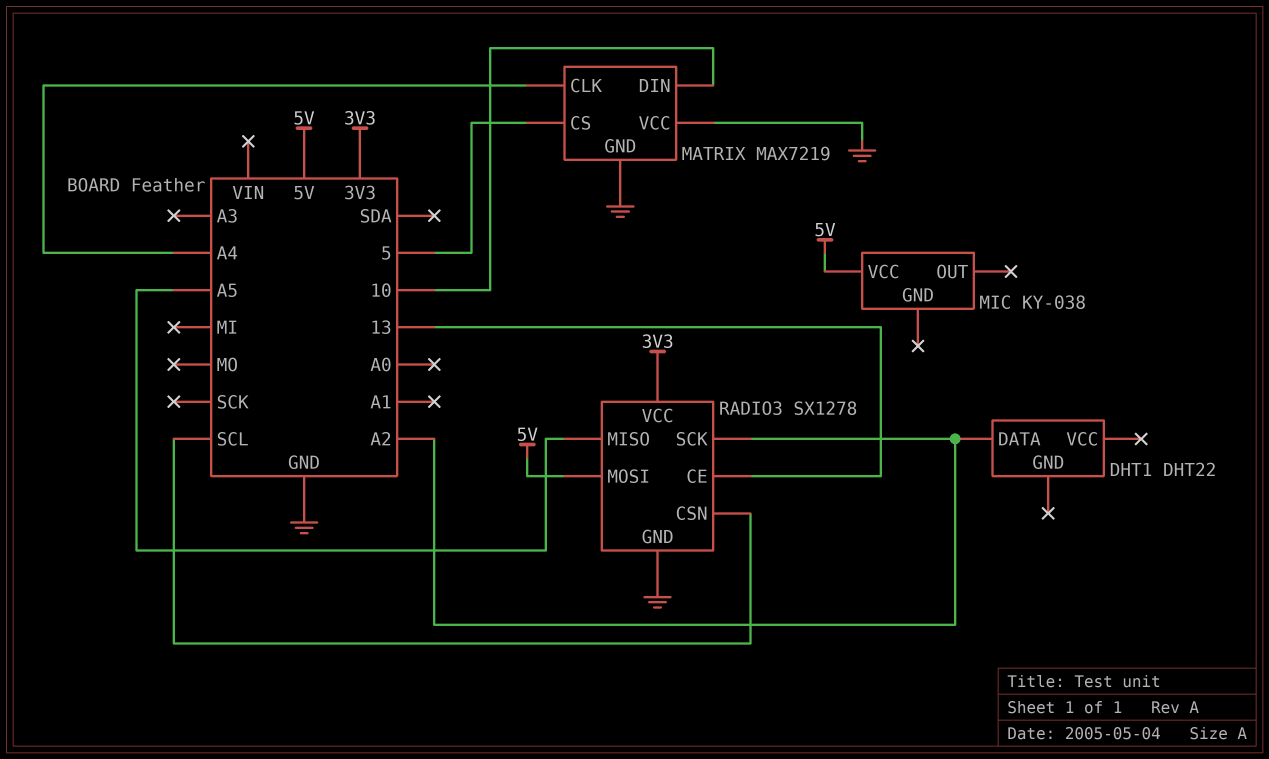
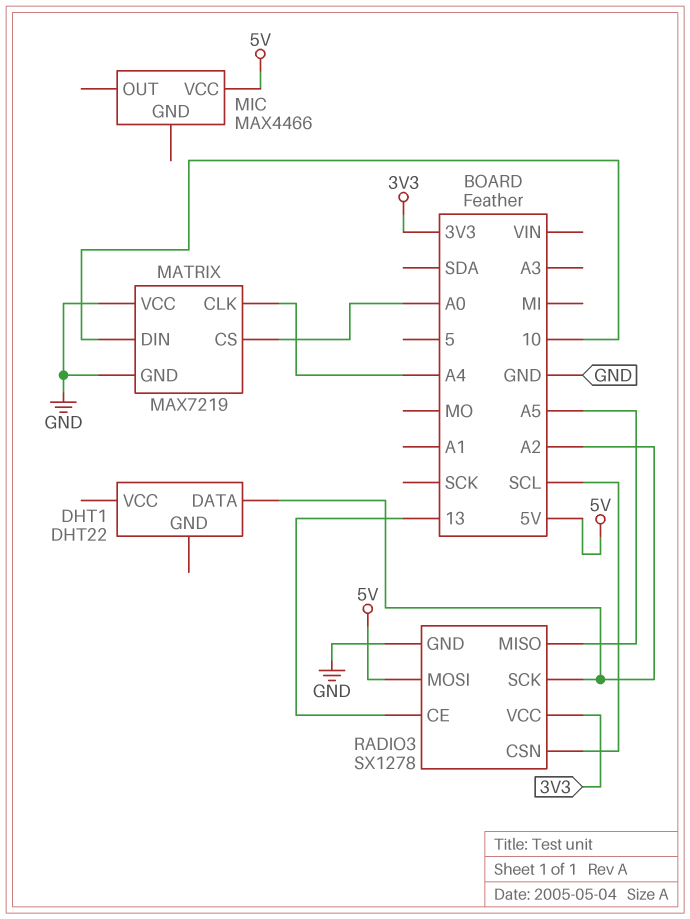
MATRIX pin CS: 5 -> A0
MIC: KY-038 -> MAX4466

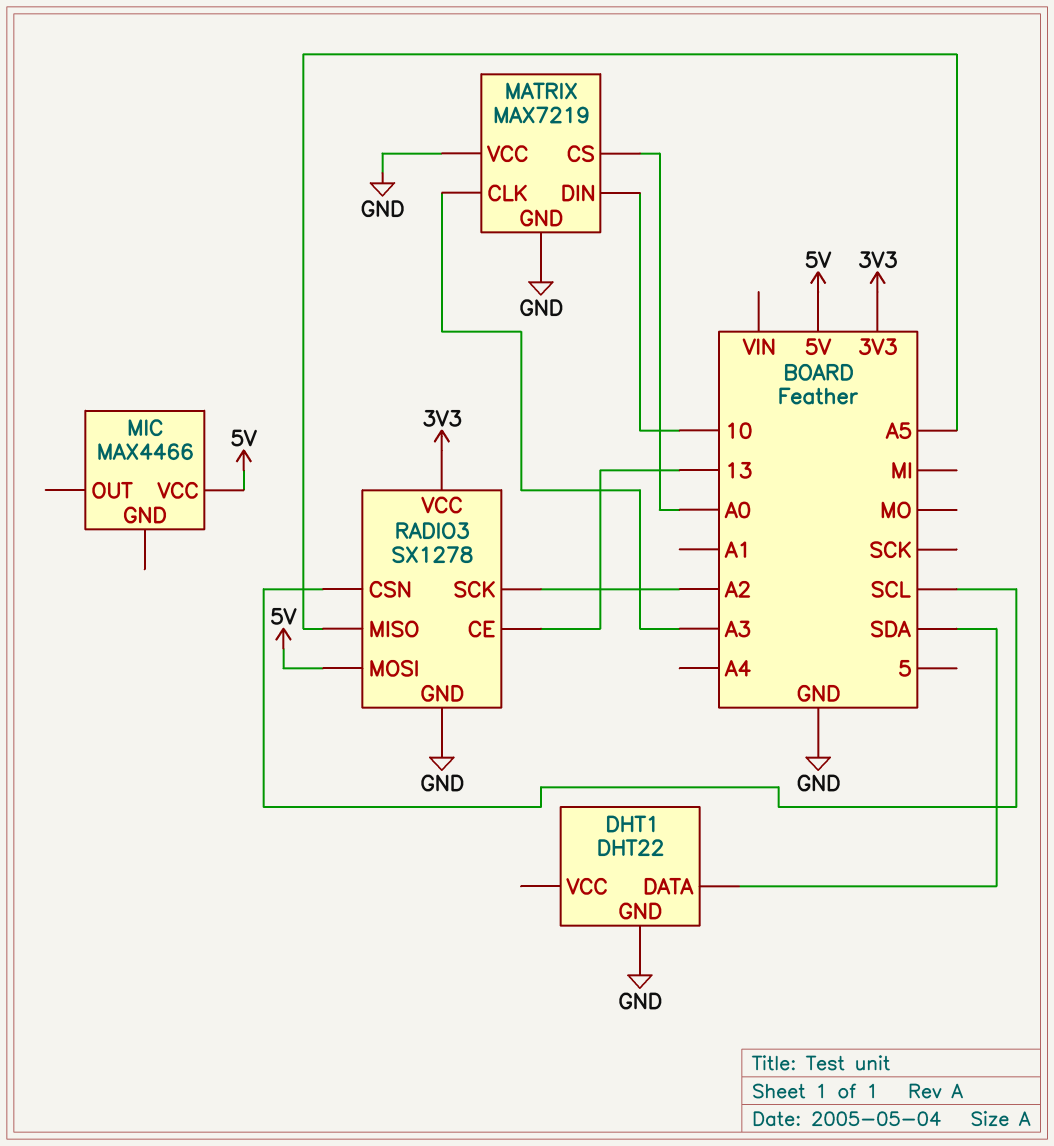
DHT1 pin DATA: A2 -> SDA
DHT1 pin GND: none -> GND
MATRIX pin CLK: A4 -> A3

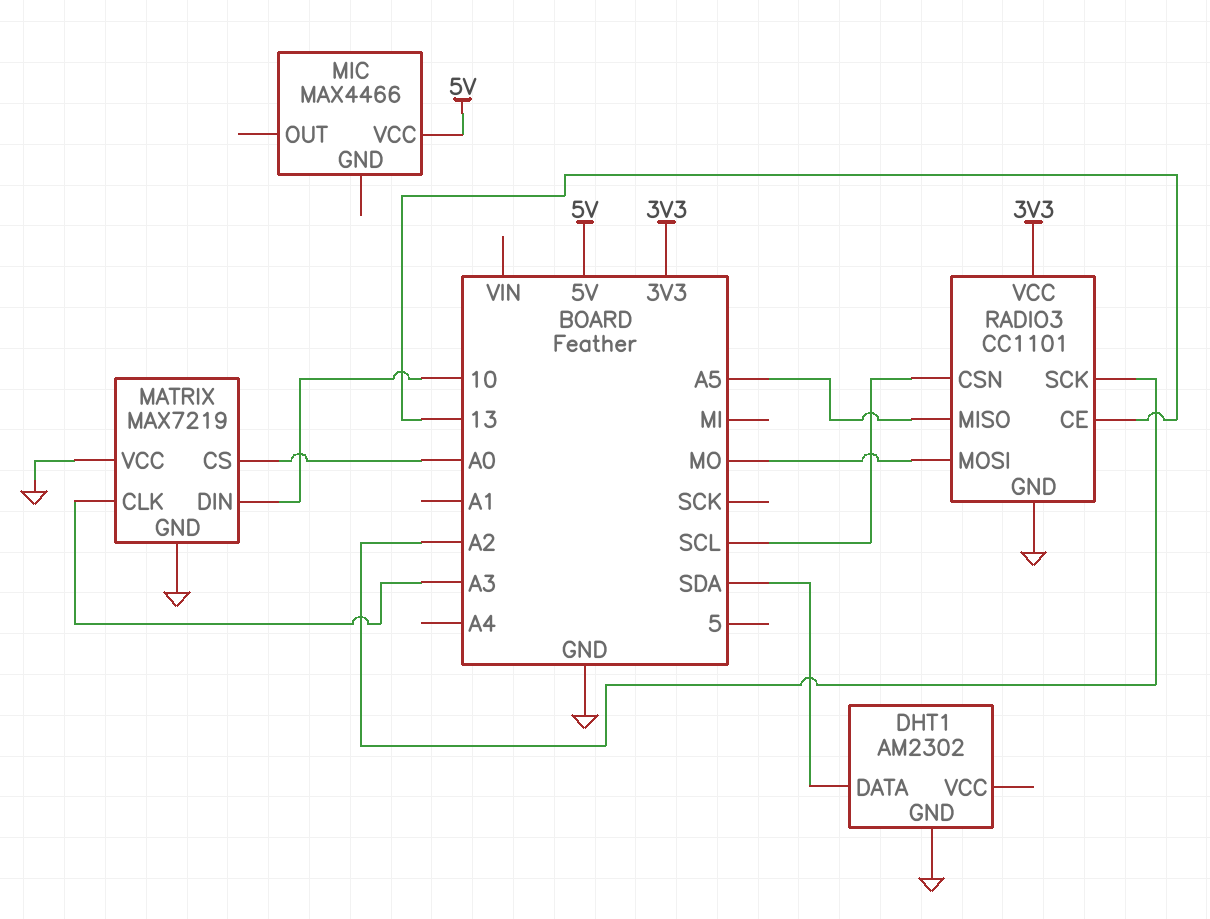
DHT1: DHT22 -> AM2302
RADIO3: SX1278 -> CC1101
RADIO3 pin MOSI: 5V -> MO

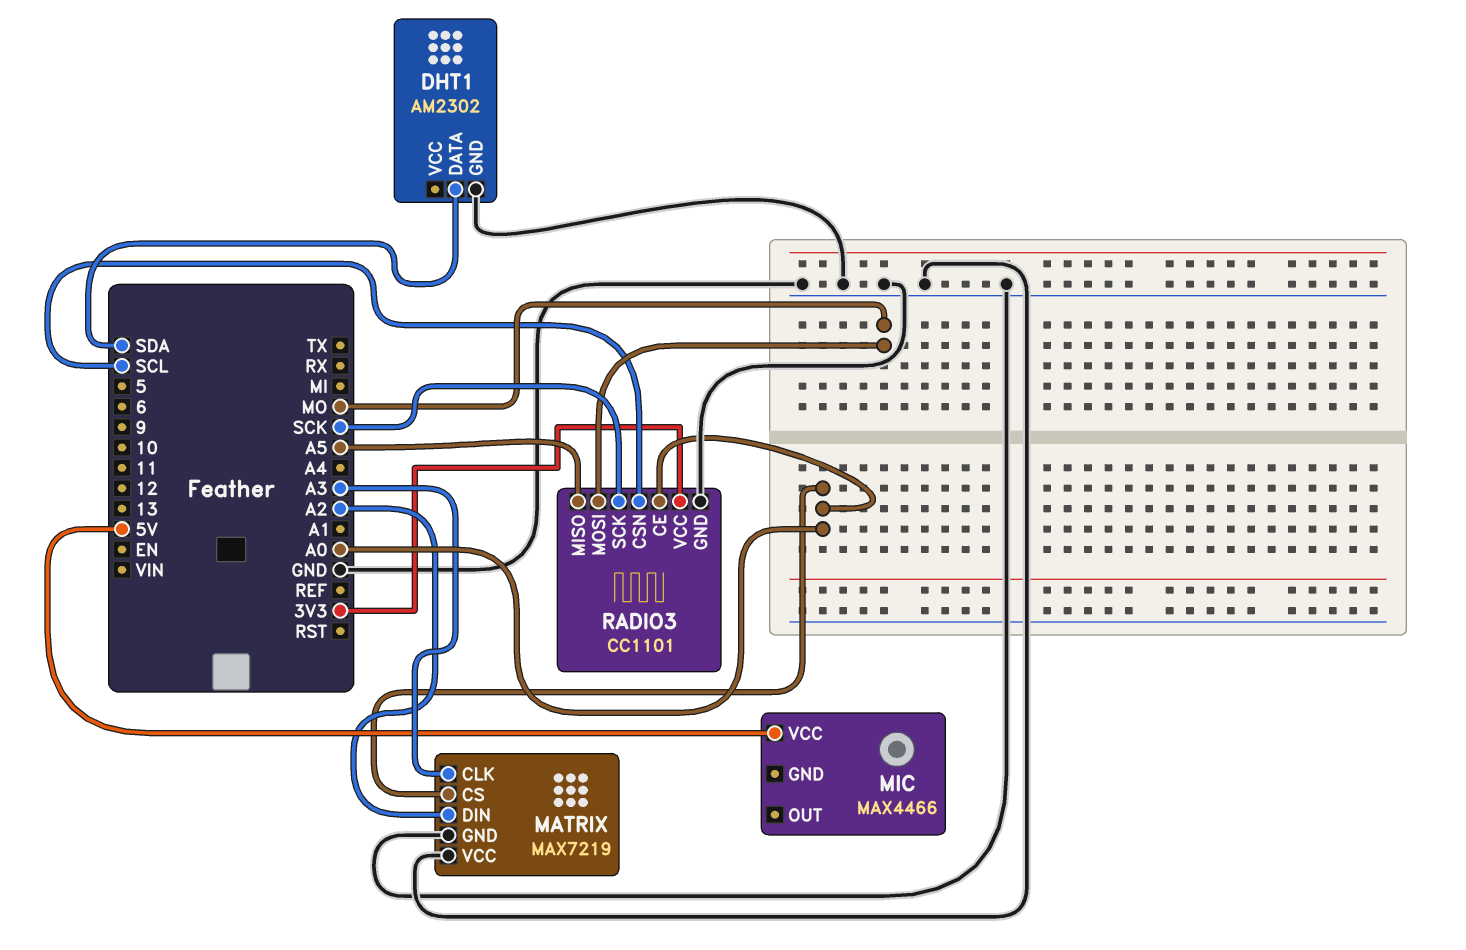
MATRIX pin DIN: 10 -> A2
RADIO3 pin CE: 13 -> A0
RADIO3 pin SCK: A2 -> SCK

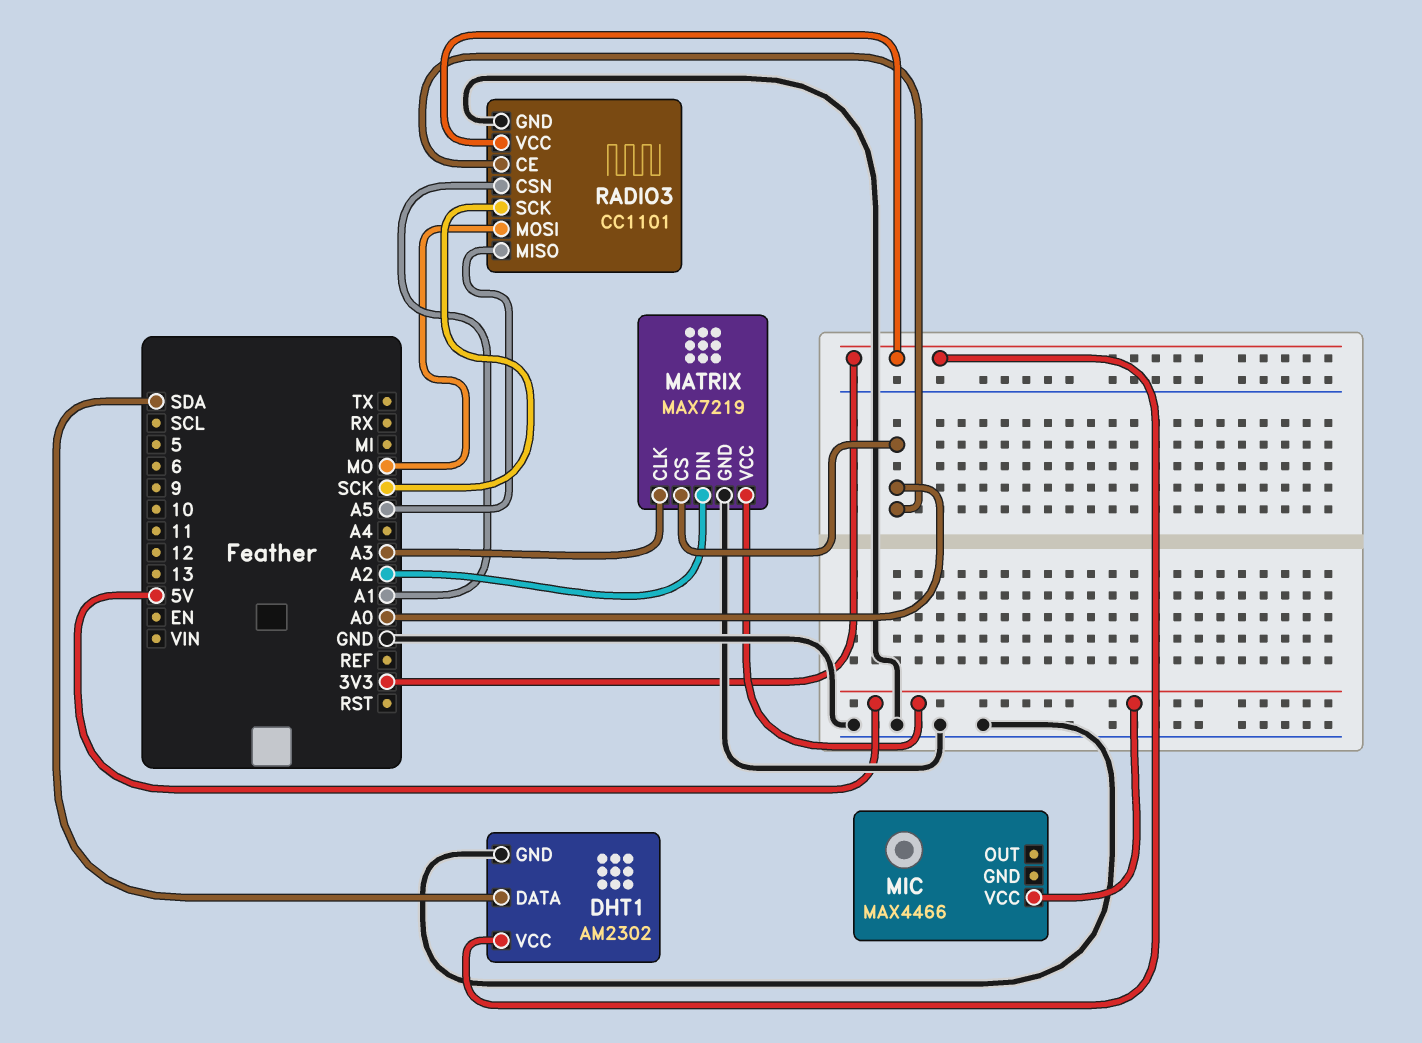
DHT1 pin VCC: none -> 3V3
MATRIX pin VCC: GND -> 5V
RADIO3 pin CSN: SCL -> A1

